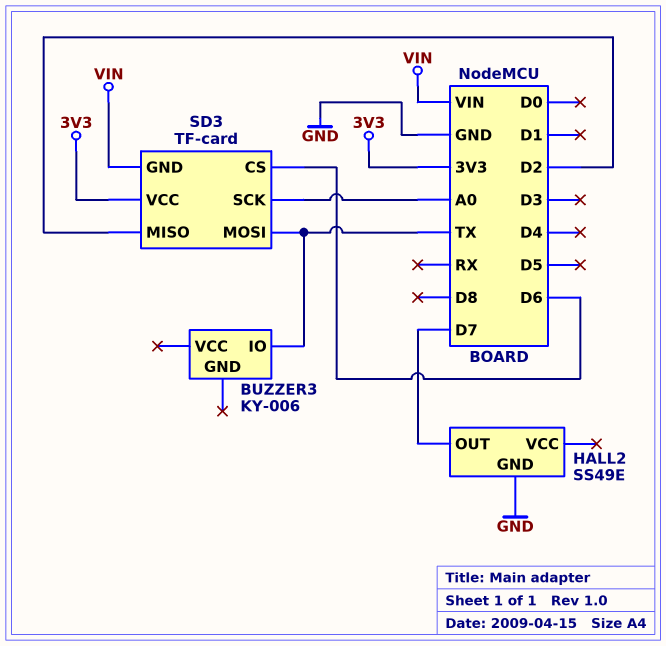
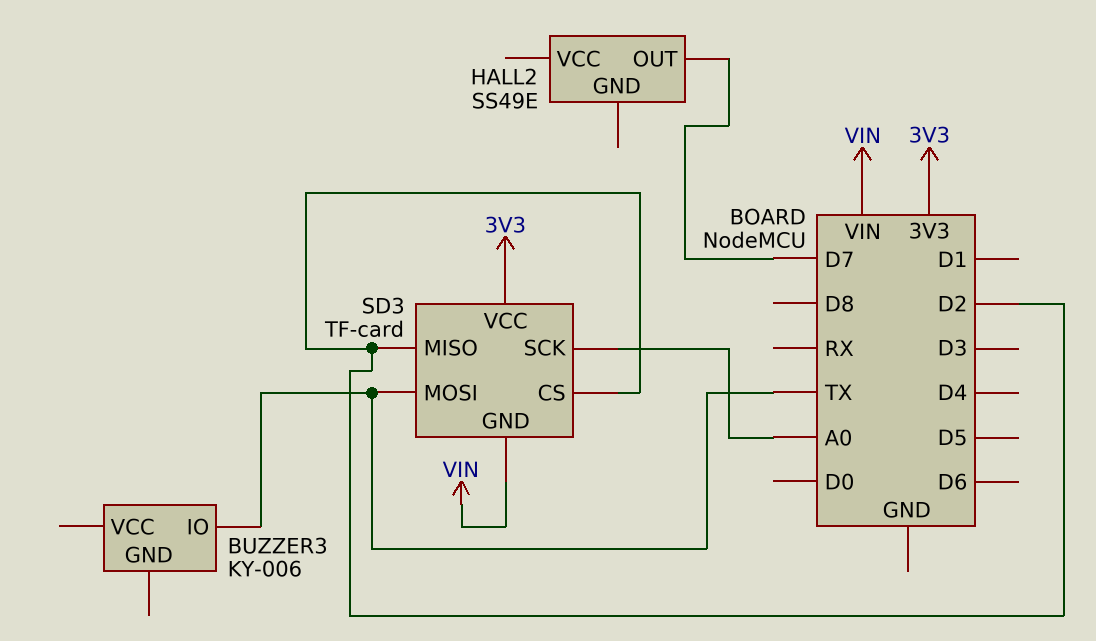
HALL2 pin GND: GND -> none
SD3 pin CS: D6 -> D2

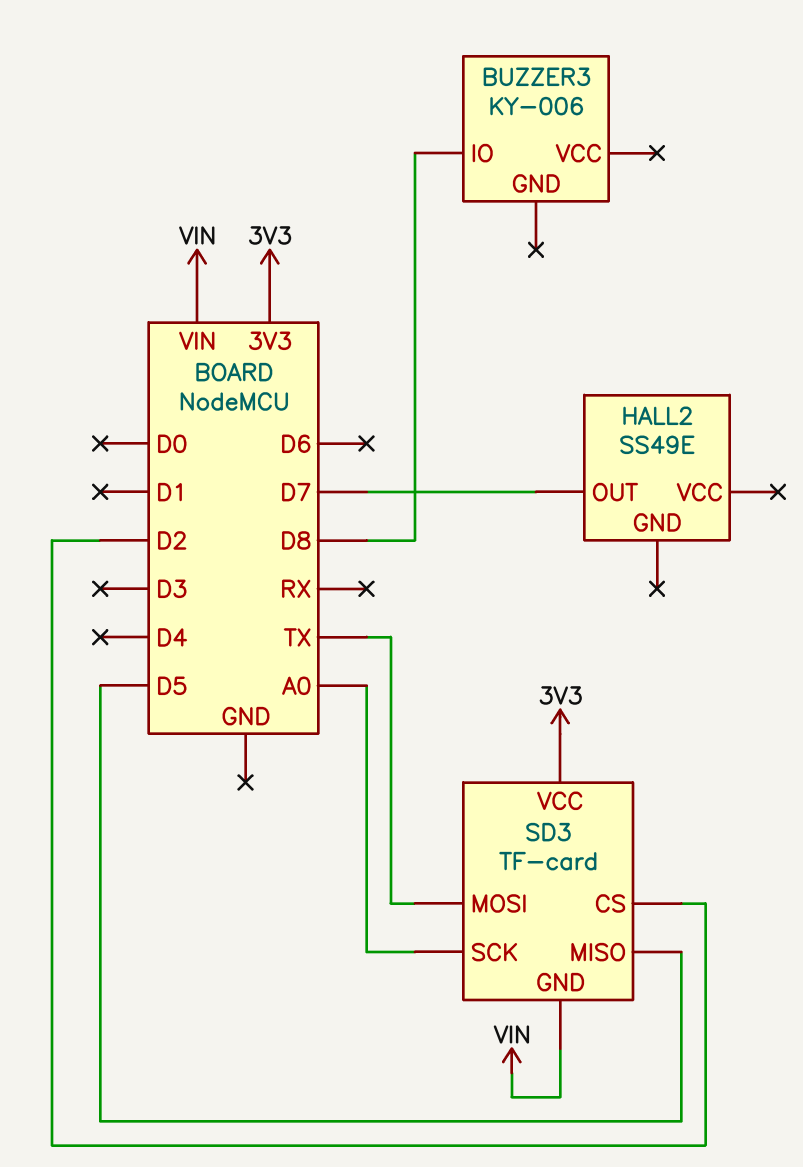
BUZZER3 pin IO: TX -> D8
SD3 pin MISO: D2 -> D5

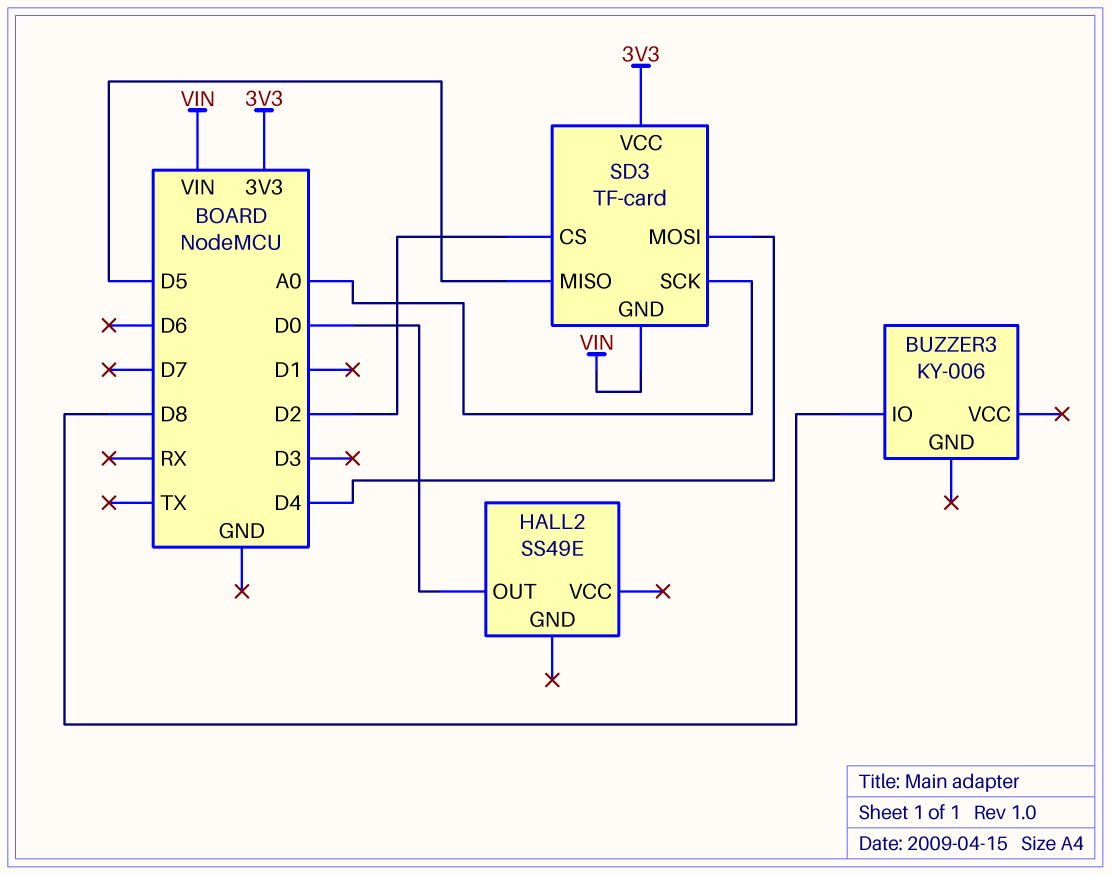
HALL2 pin OUT: D7 -> D0
SD3 pin MOSI: TX -> D4

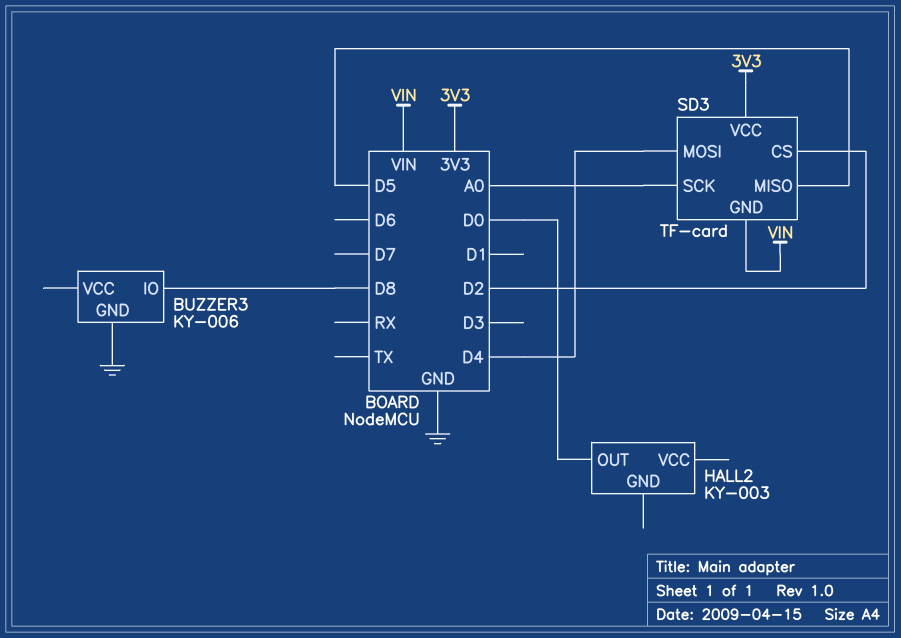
BUZZER3 pin GND: none -> GND
HALL2: SS49E -> KY-003

